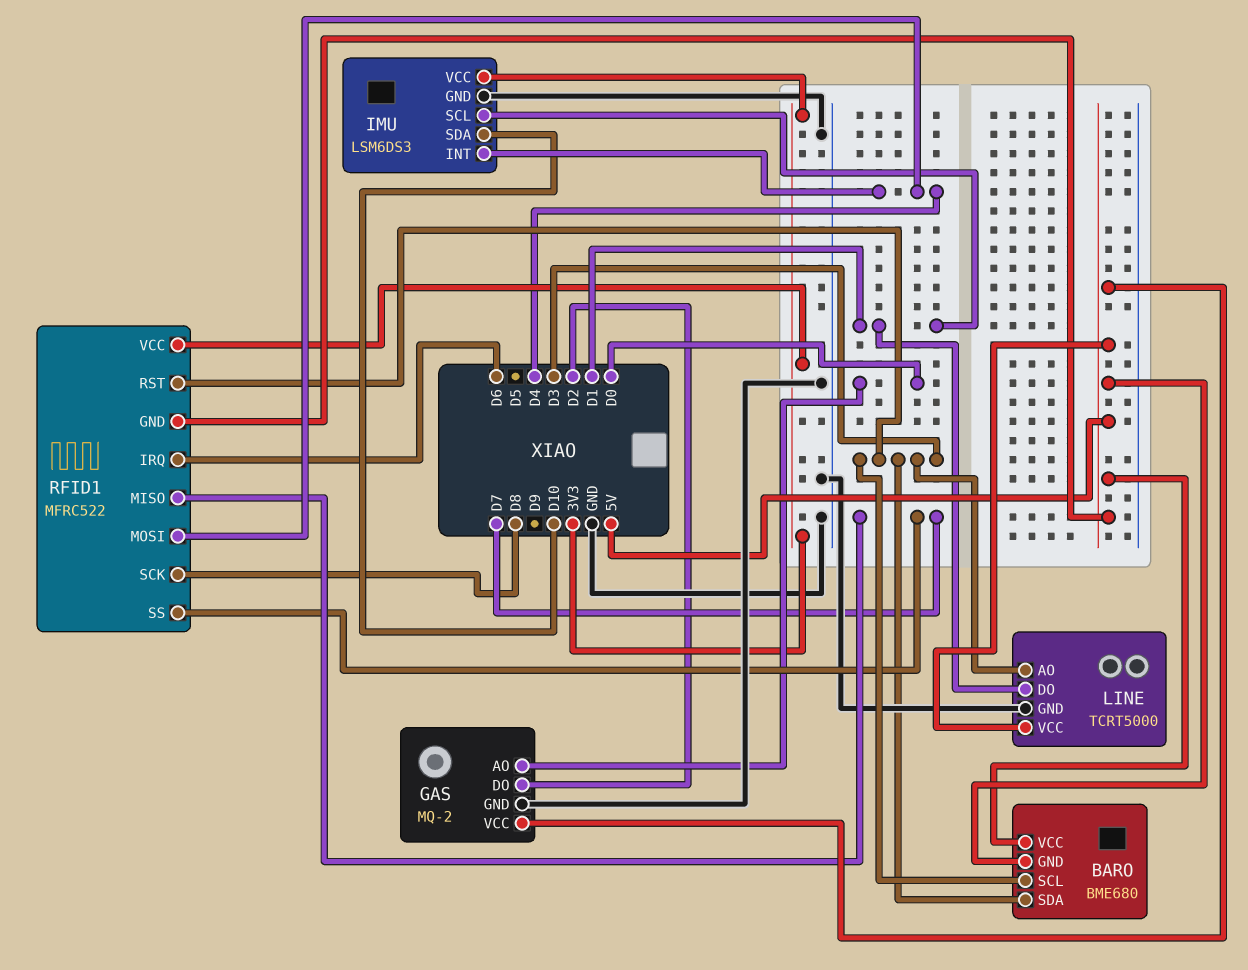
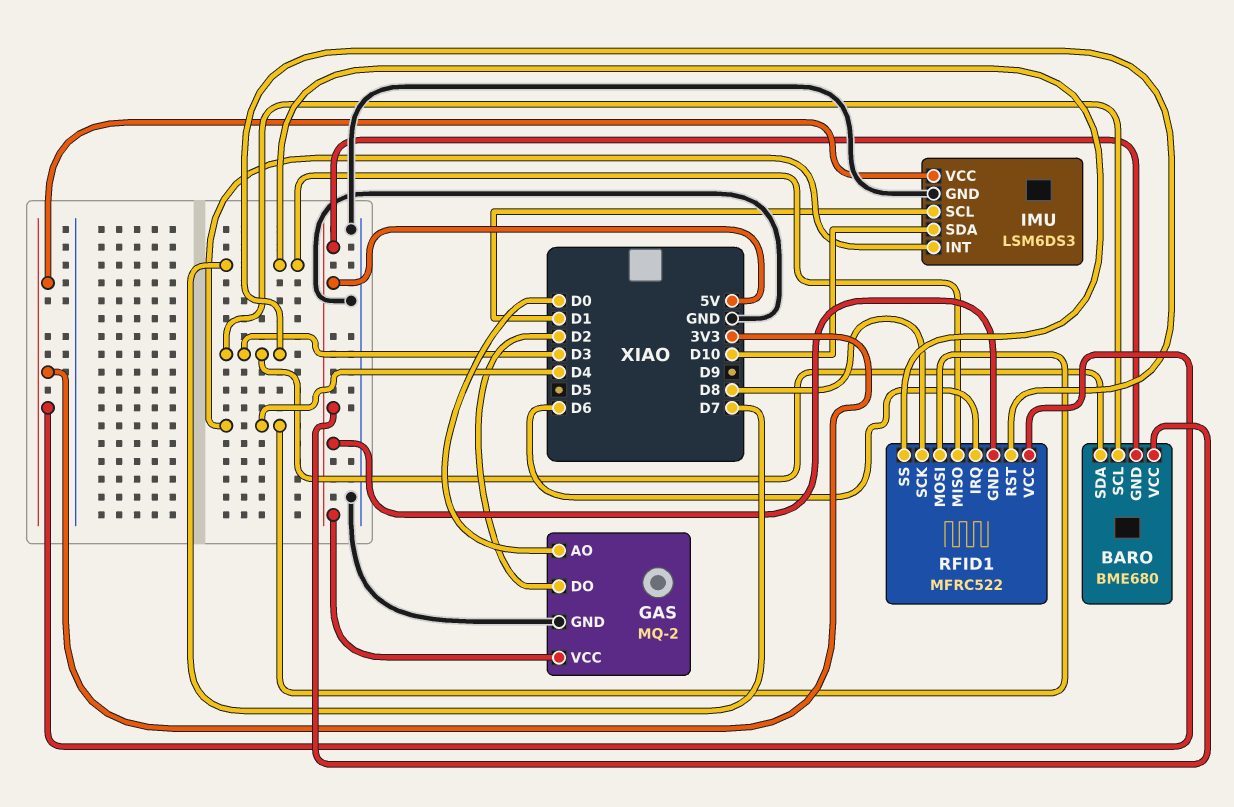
LINE: TCRT5000 -> none
LINE pin AO: D3 -> none
LINE pin DO: D1 -> none
LINE pin GND: GND -> none
LINE pin VCC: 5V -> none

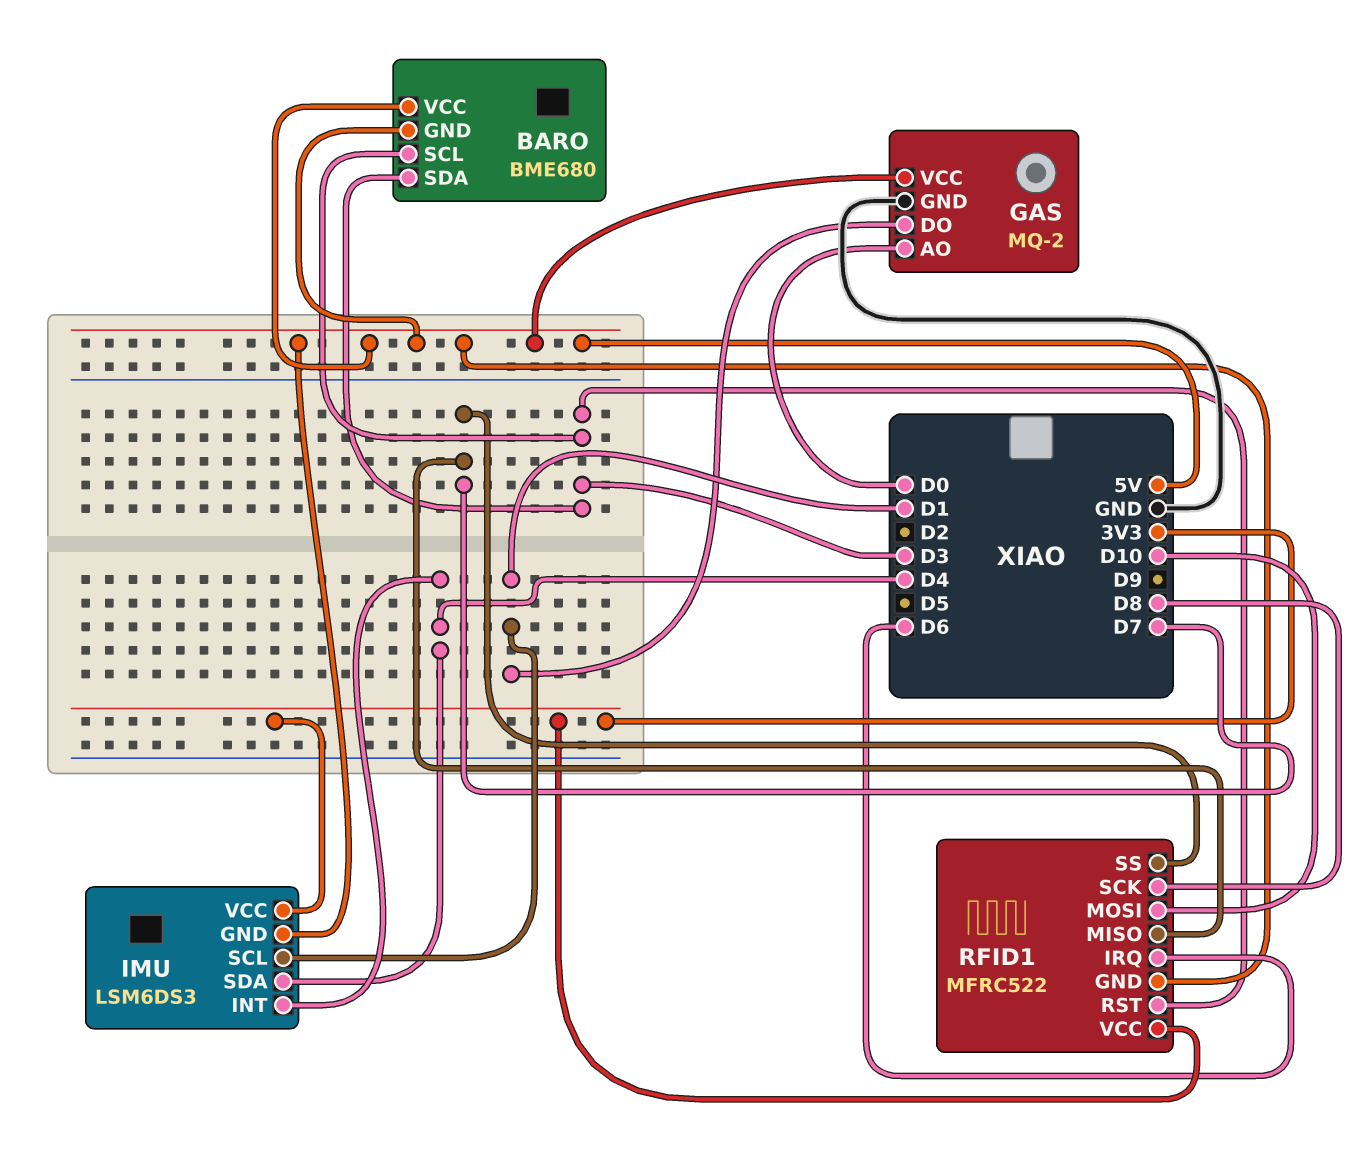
GAS pin DO: D2 -> D1
IMU pin GND: GND -> 5V
IMU pin SDA: D10 -> D4
RFID1 pin MOSI: D4 -> D10

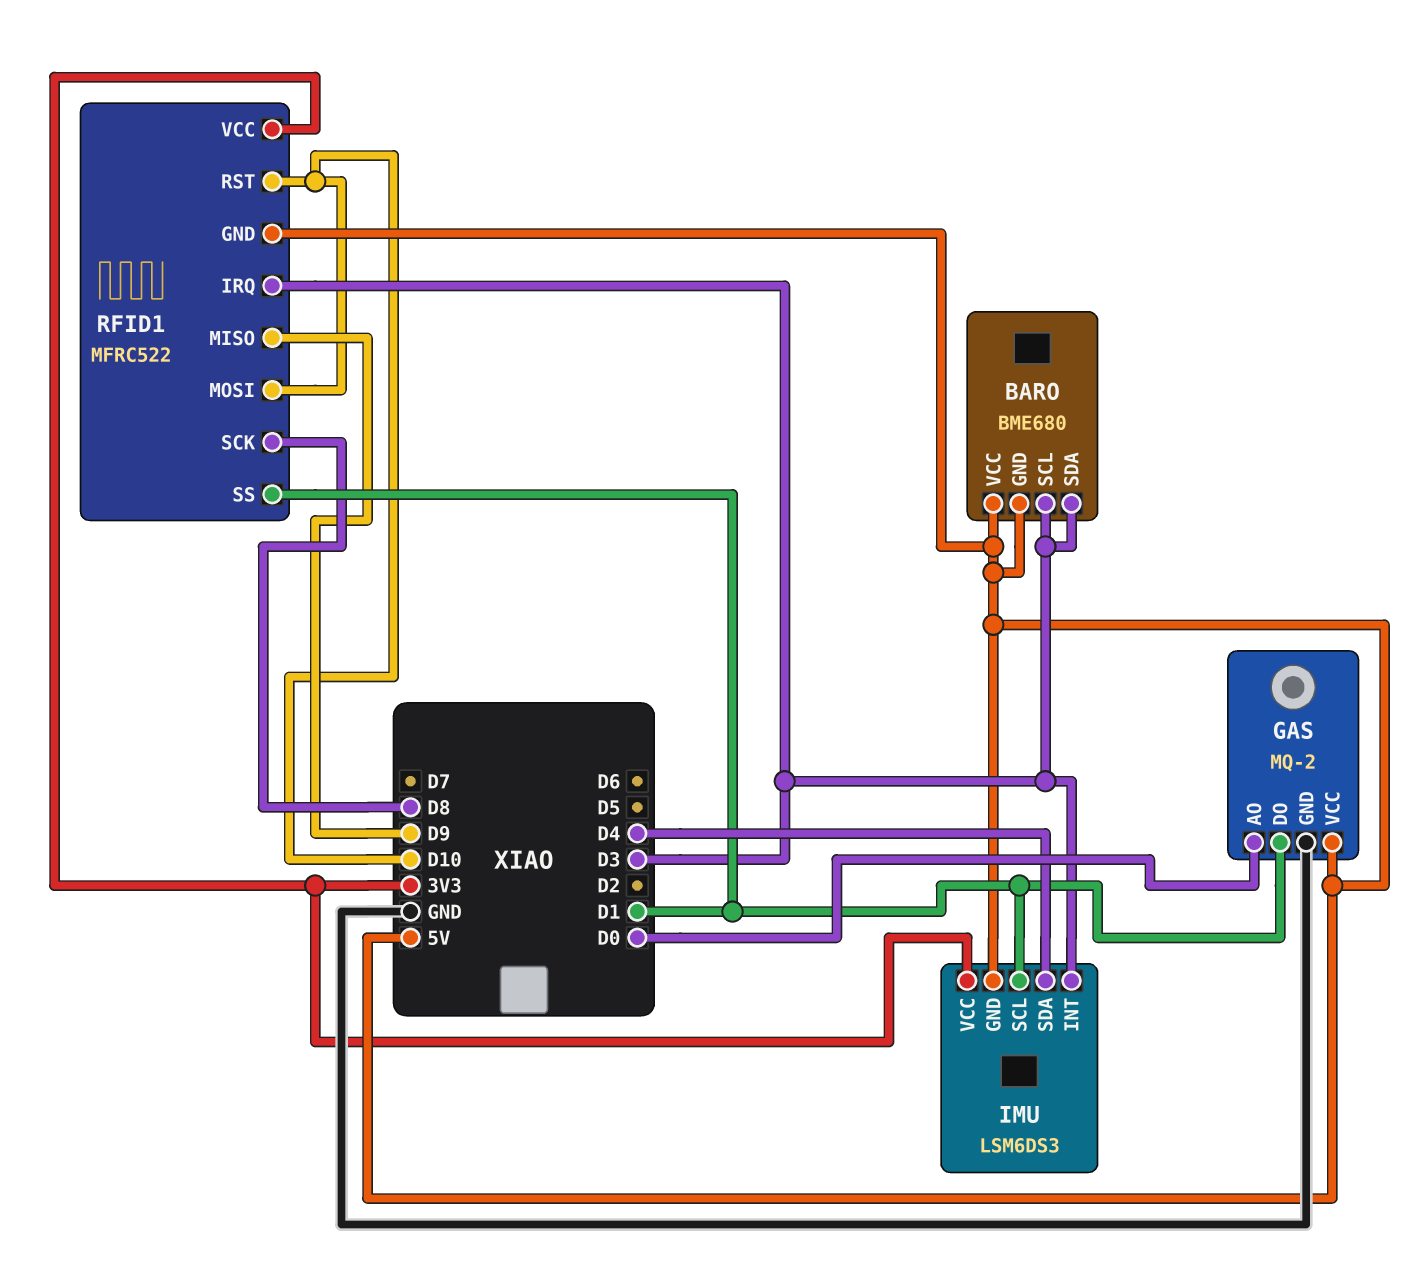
IMU pin INT: D4 -> D3
RFID1 pin IRQ: D6 -> D3
RFID1 pin MISO: D7 -> D9
RFID1 pin RST: D3 -> D10
RFID1 pin SS: D7 -> D1

